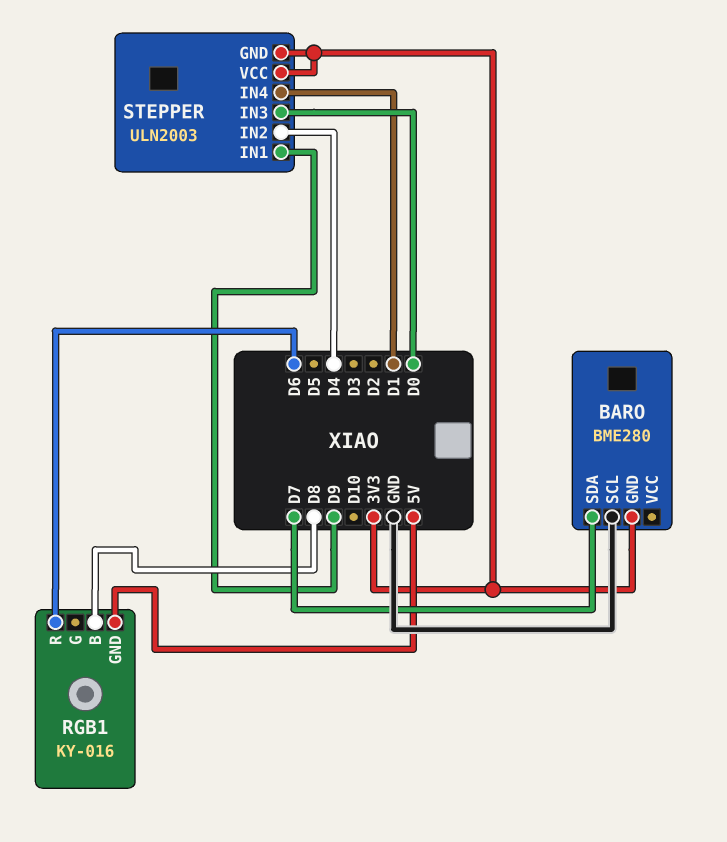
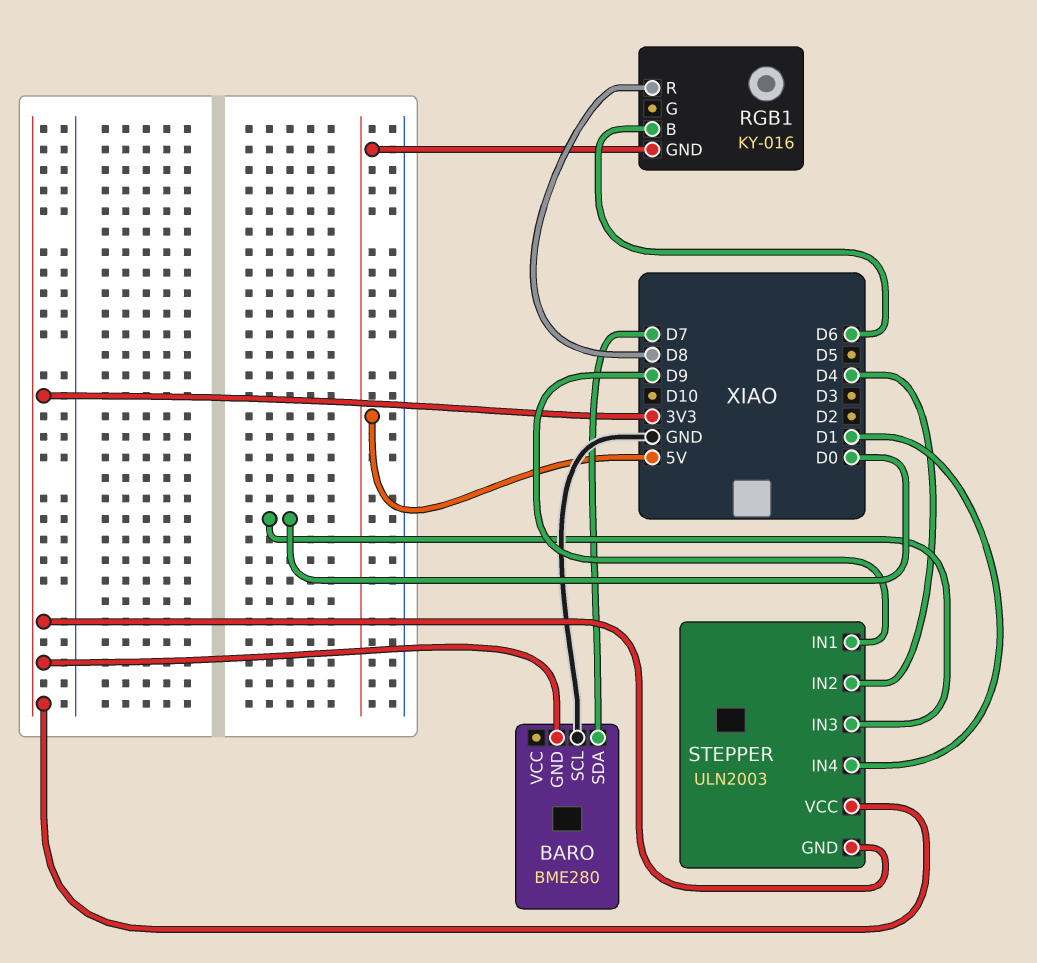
RGB1 pin B: D8 -> D6
RGB1 pin R: D6 -> D8

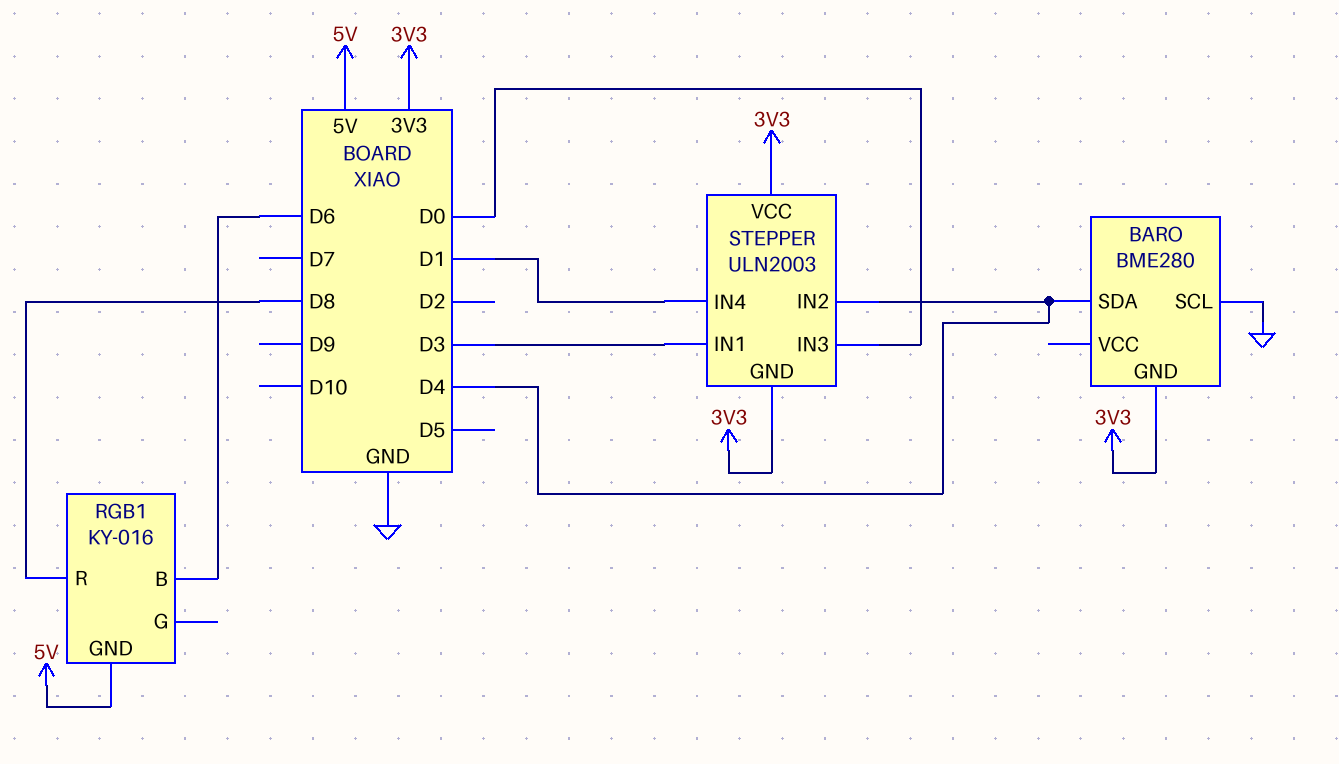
BARO pin SDA: D7 -> D4
STEPPER pin IN1: D9 -> D3

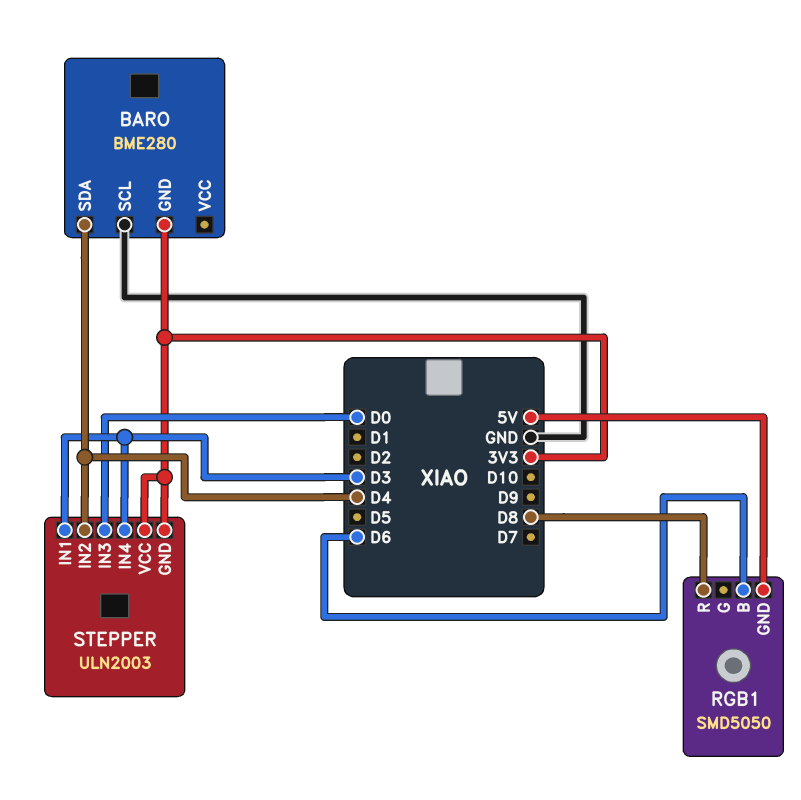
RGB1: KY-016 -> SMD5050
STEPPER pin IN4: D1 -> D3

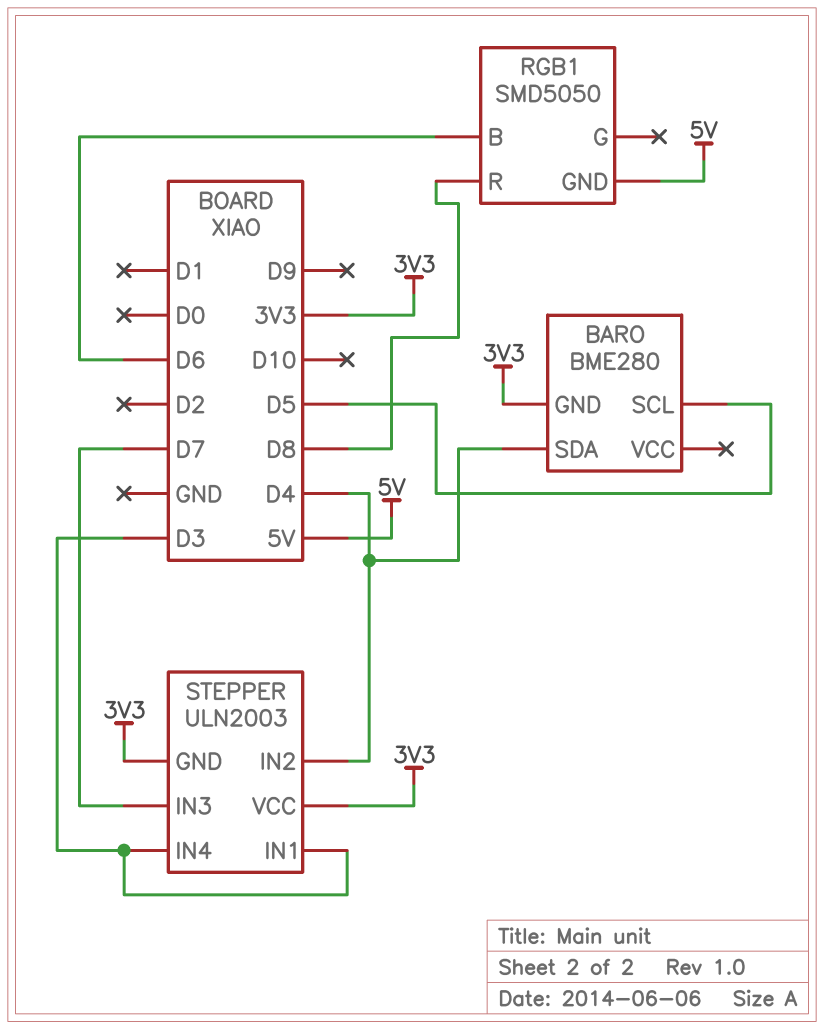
BARO pin SCL: GND -> D5
STEPPER pin IN3: D0 -> D7

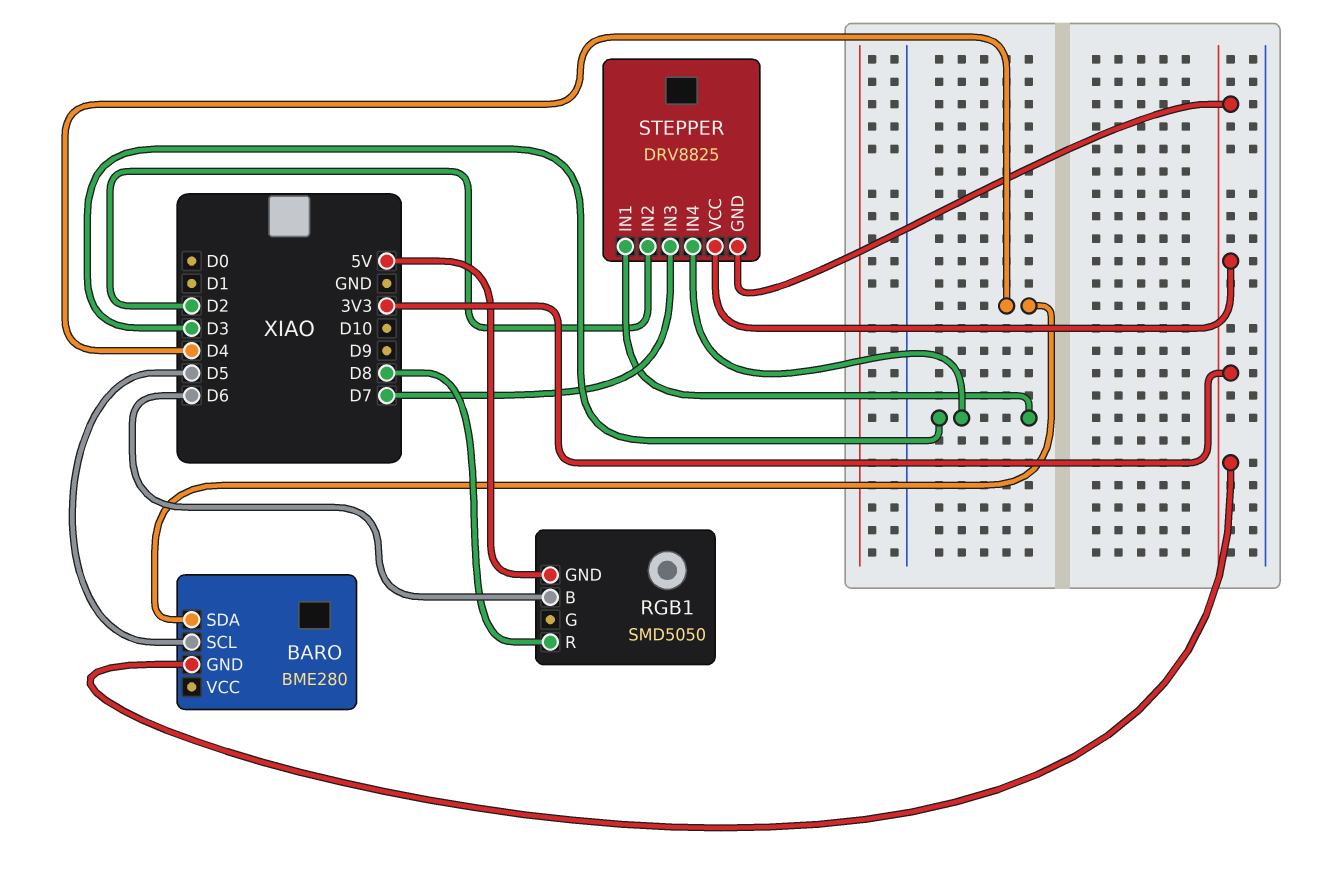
STEPPER: ULN2003 -> DRV8825
STEPPER pin IN2: D4 -> D2

